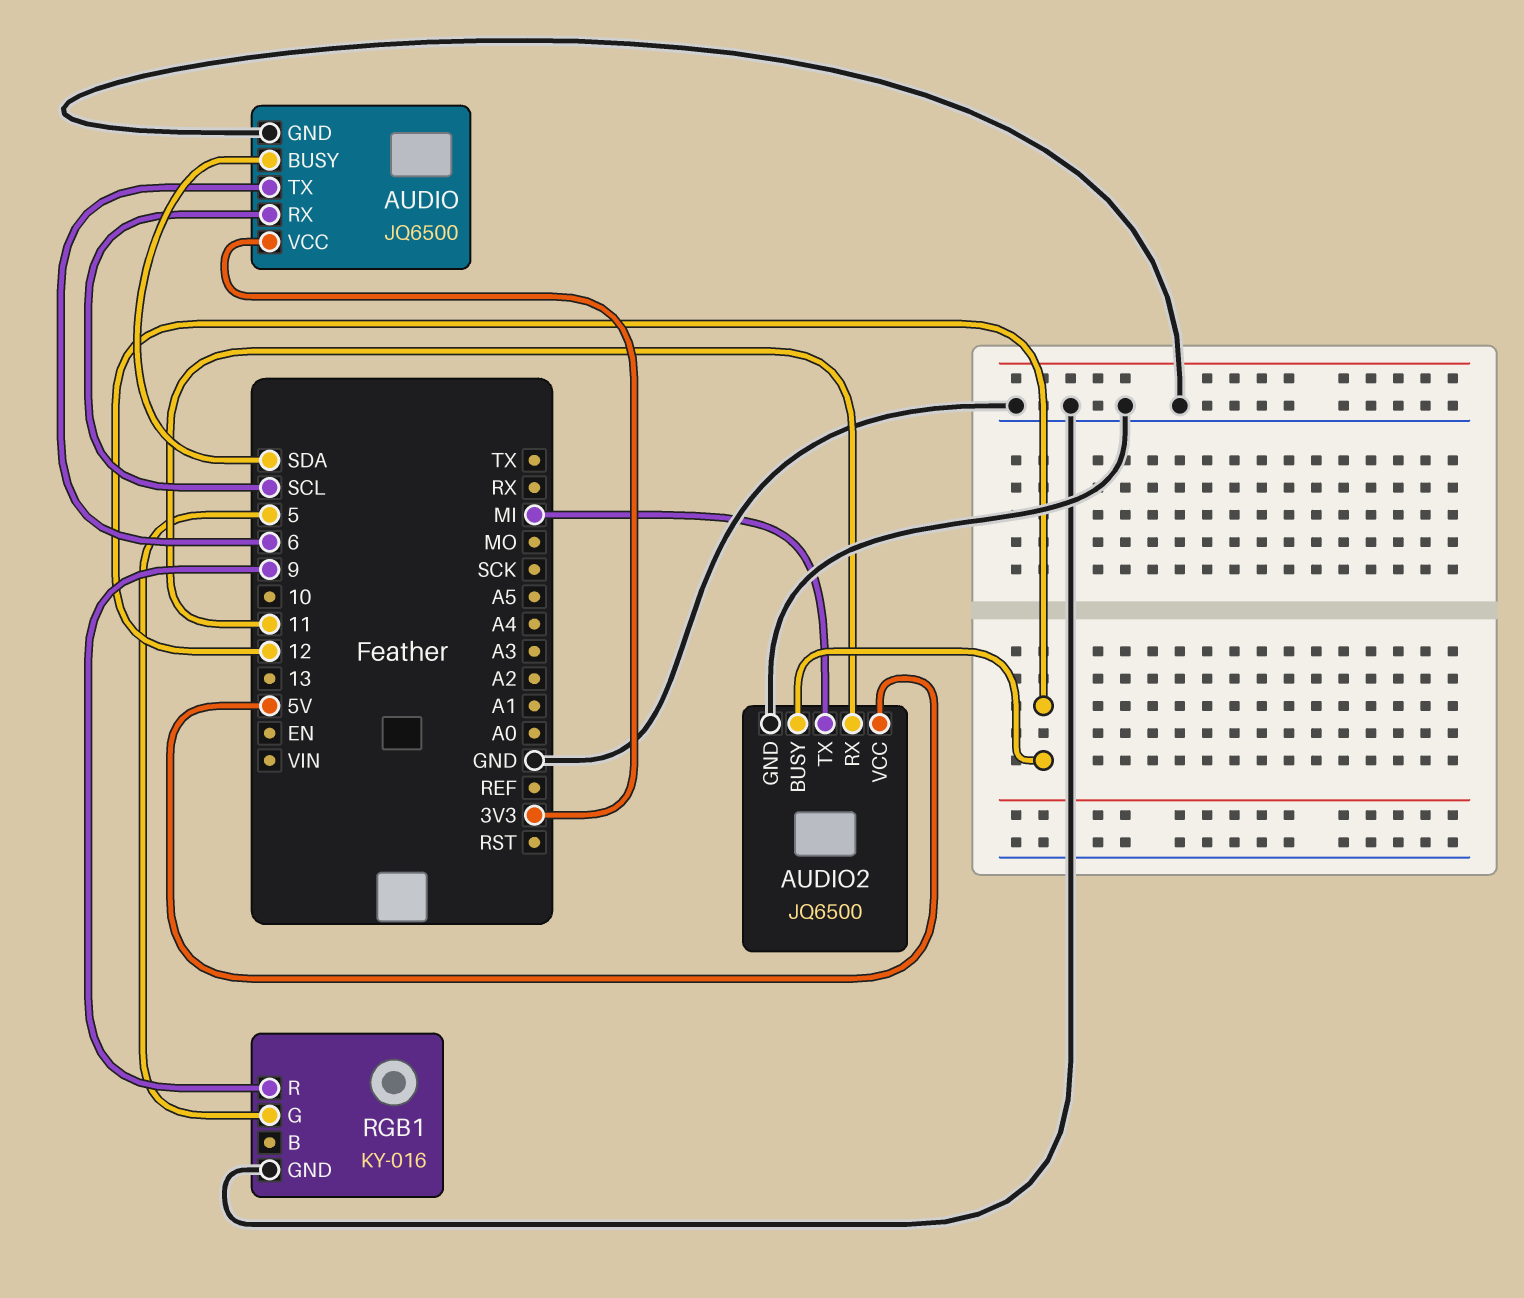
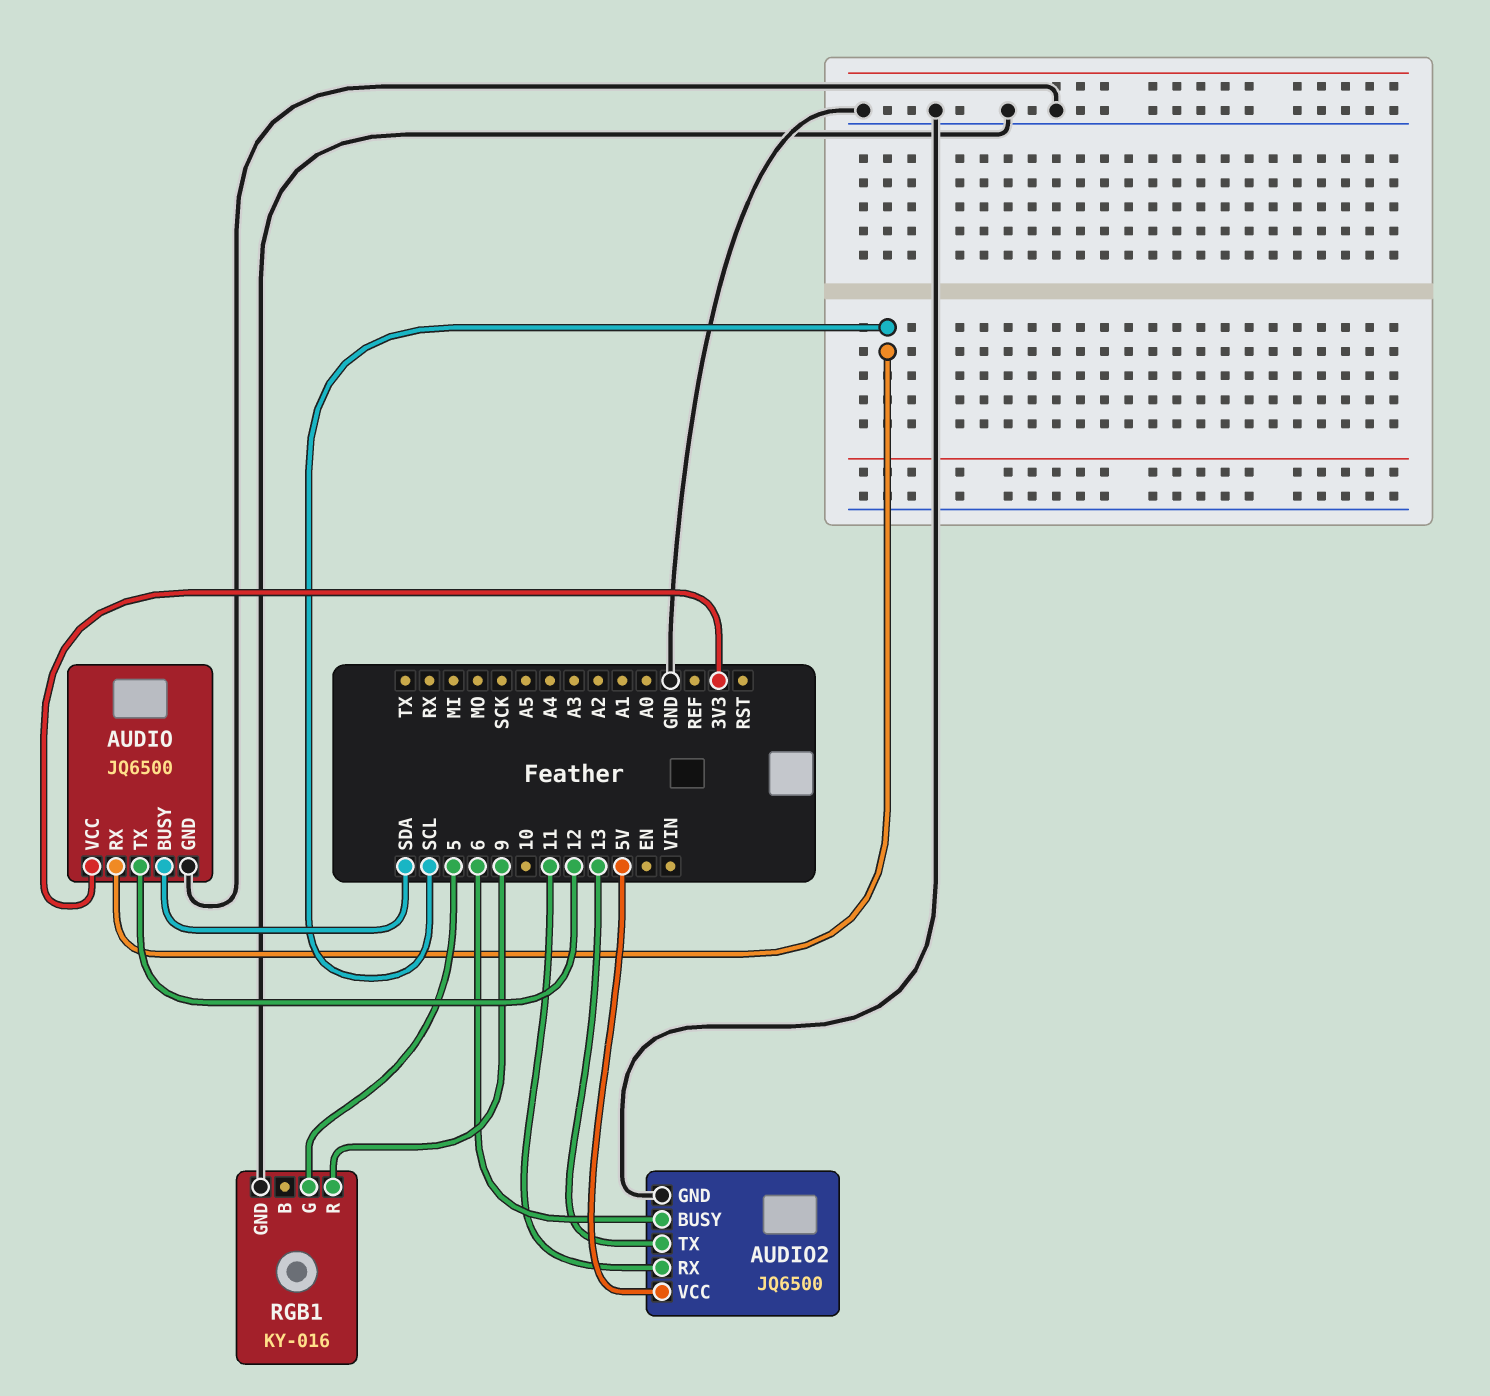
AUDIO pin TX: 6 -> 12
AUDIO2 pin BUSY: 12 -> 6
AUDIO2 pin TX: MI -> 13

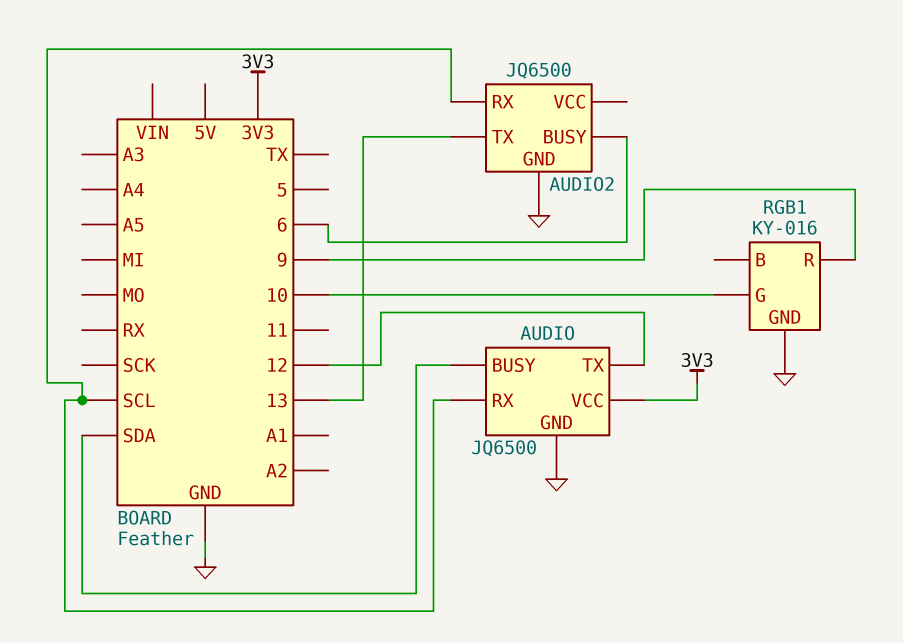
AUDIO2 pin RX: 11 -> SCL
AUDIO2 pin VCC: 5V -> none
RGB1 pin G: 5 -> 10

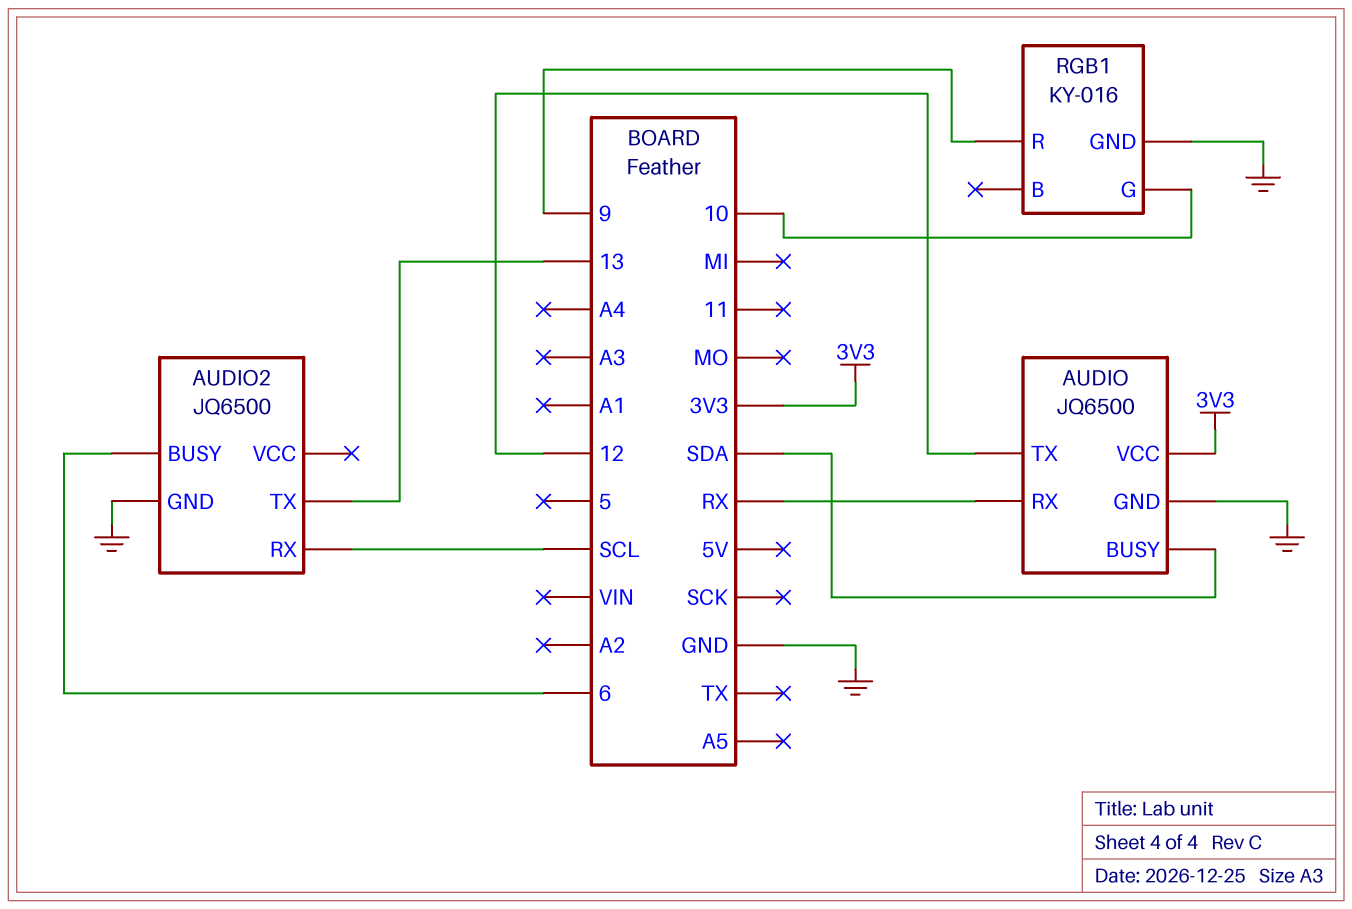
AUDIO pin RX: SCL -> RX

